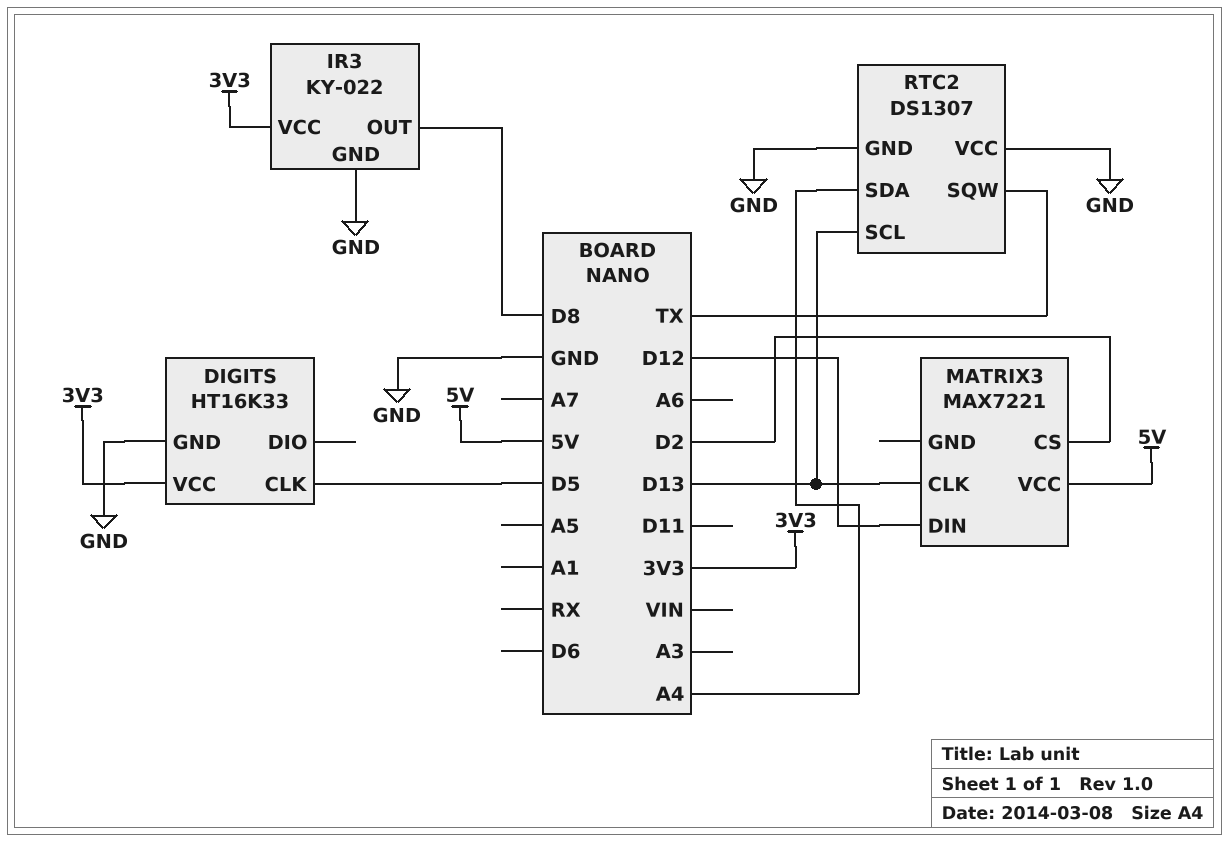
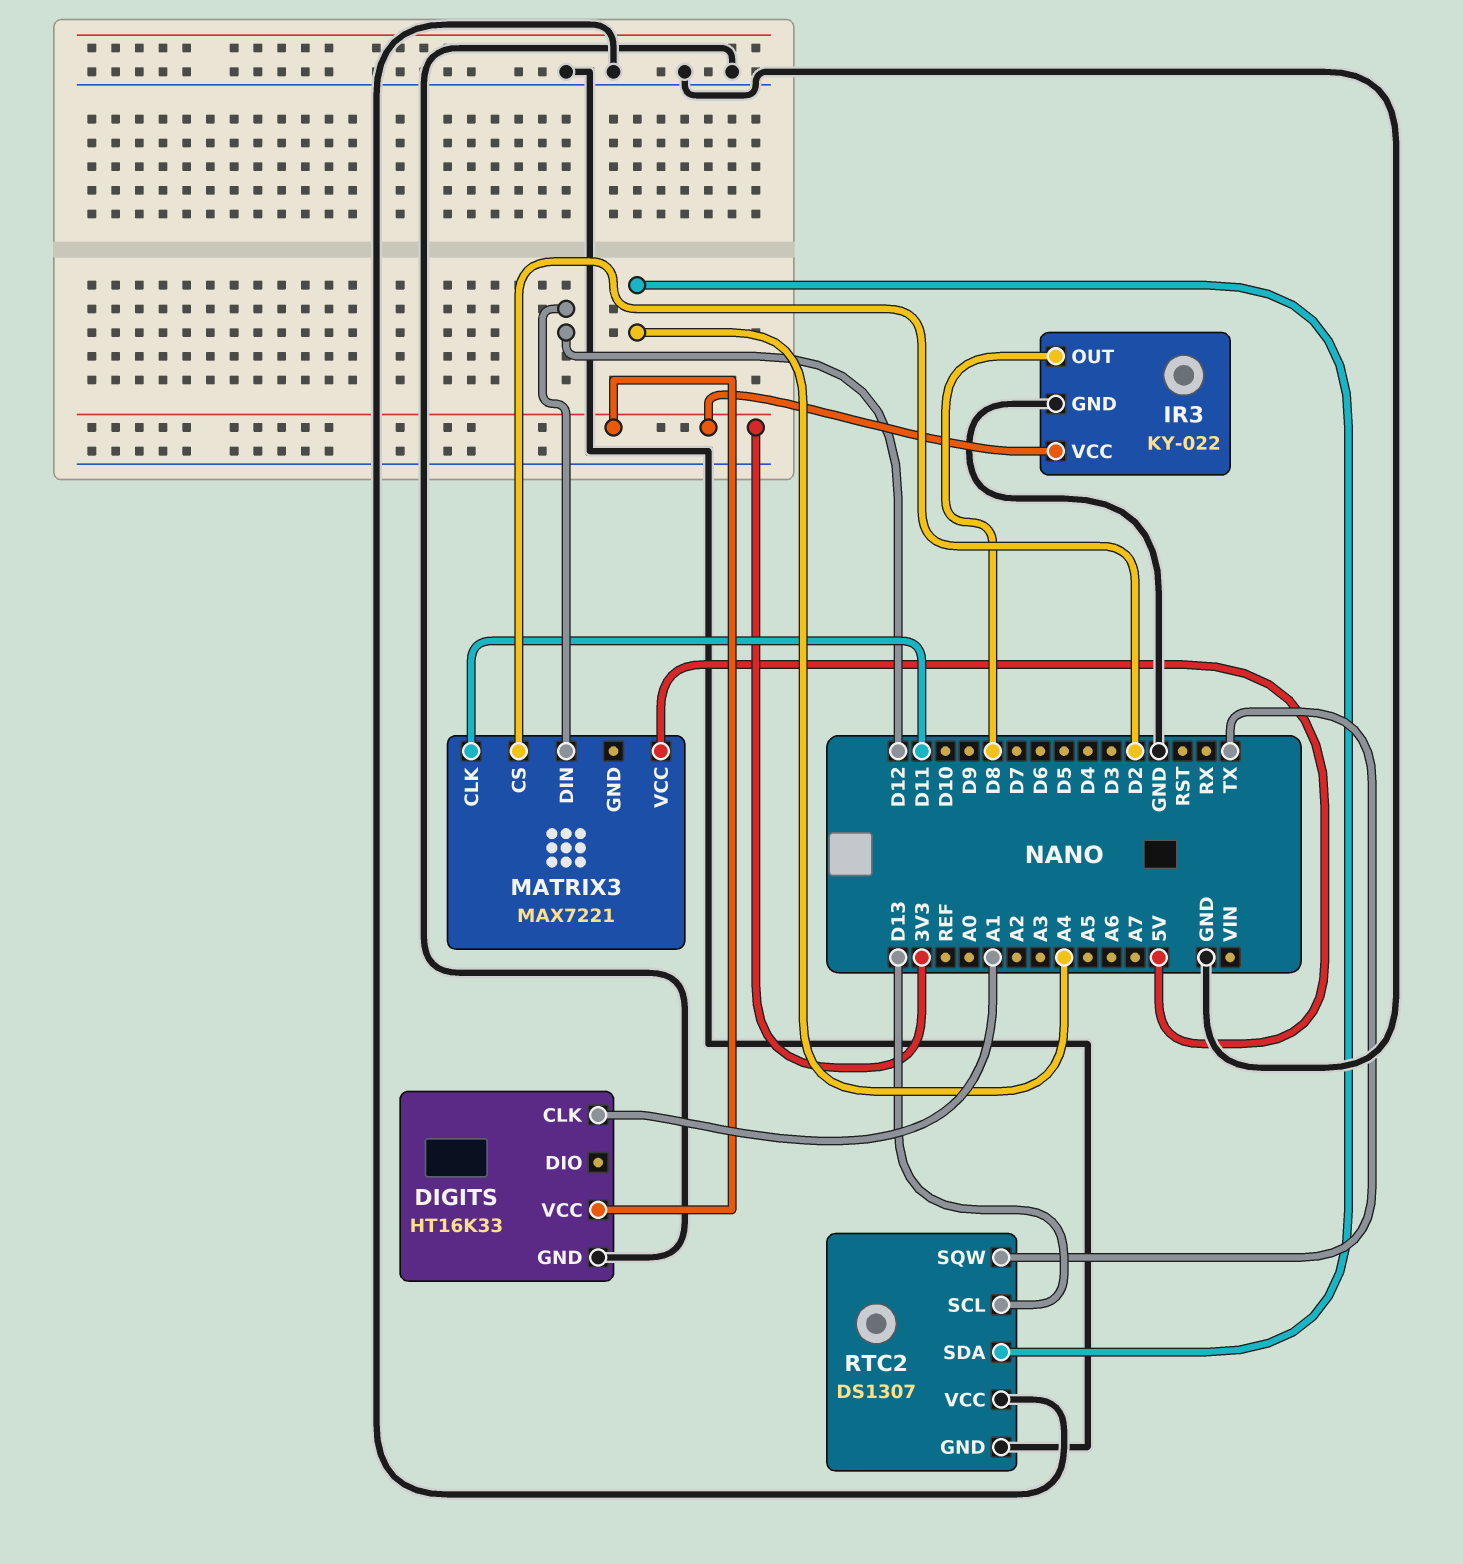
DIGITS pin CLK: D5 -> A1
MATRIX3 pin CLK: D13 -> D11

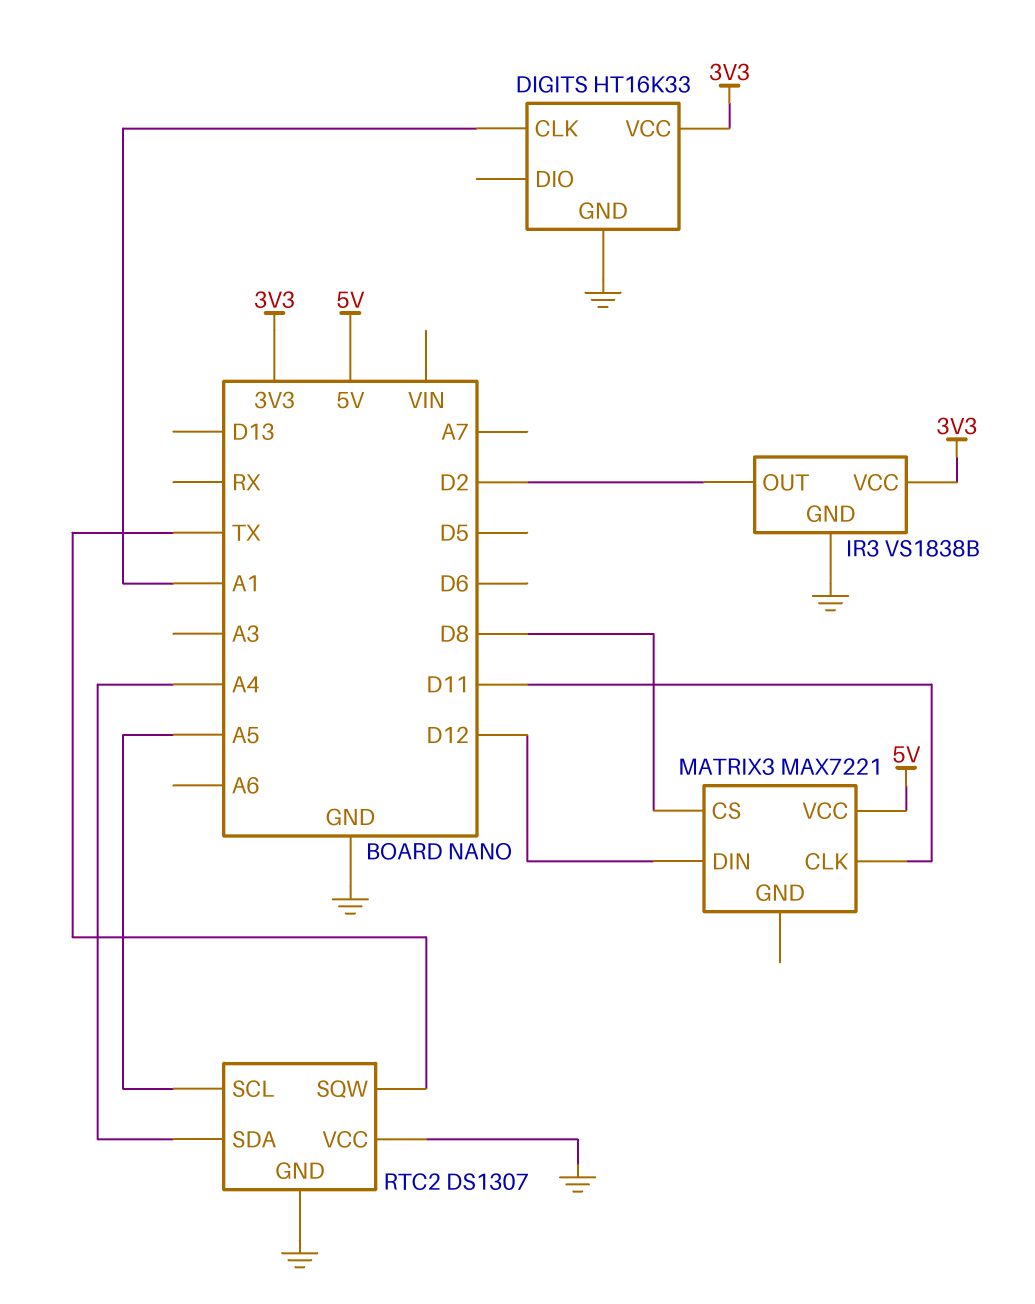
IR3: KY-022 -> VS1838B
IR3 pin OUT: D8 -> D2
MATRIX3 pin CS: D2 -> D8
RTC2 pin SCL: D13 -> A5

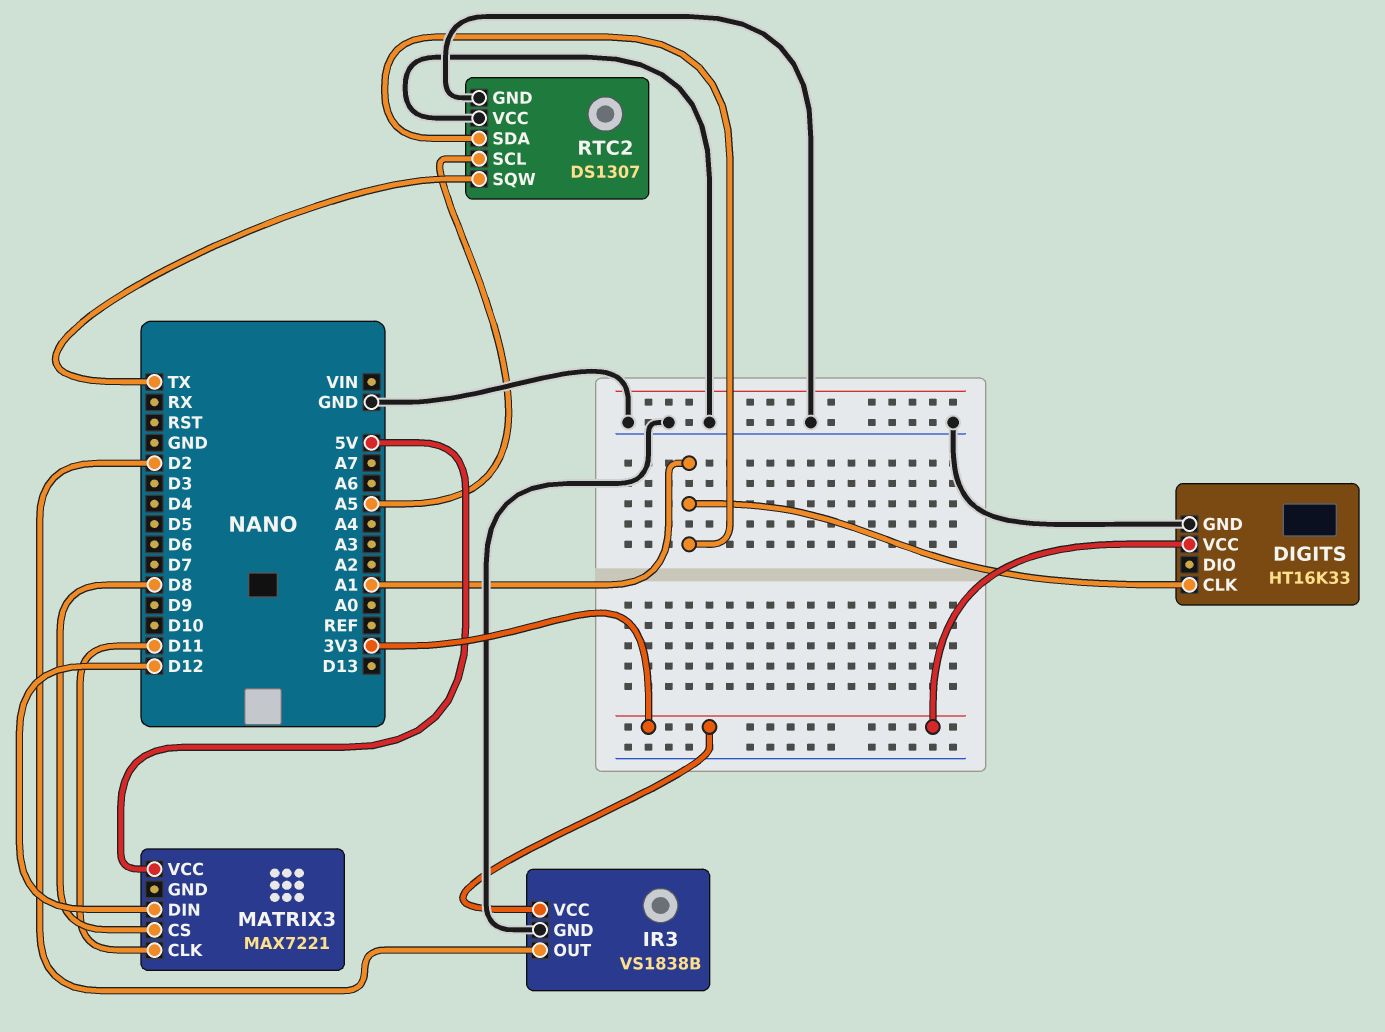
RTC2 pin SDA: A4 -> A1

